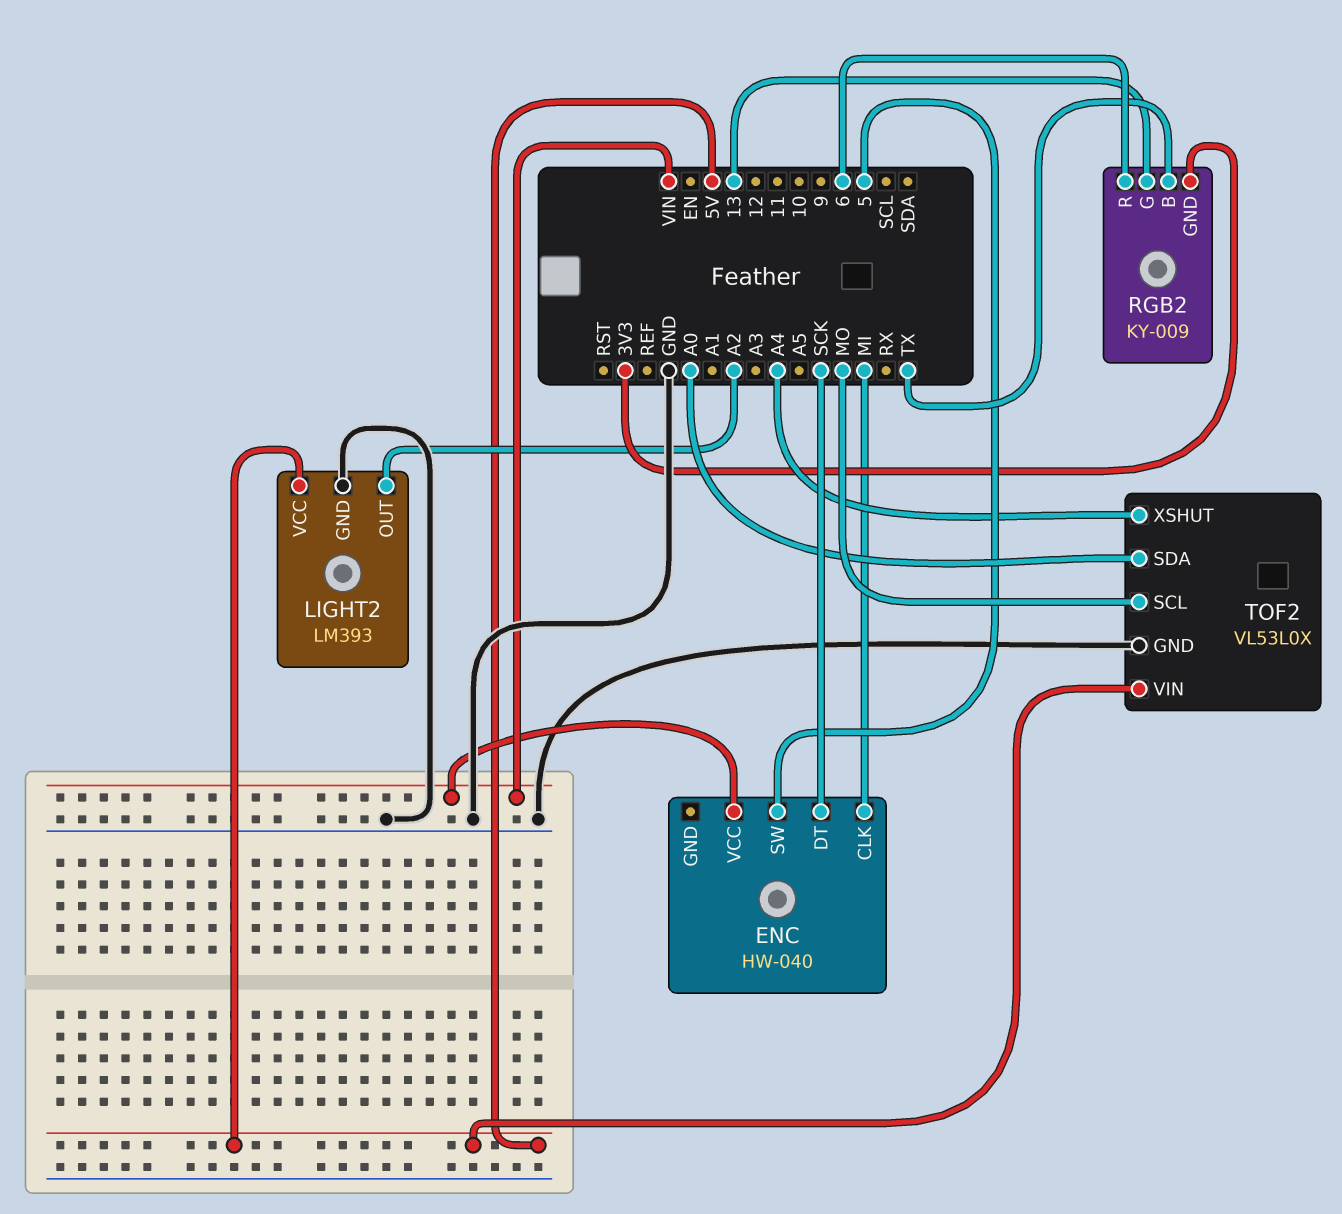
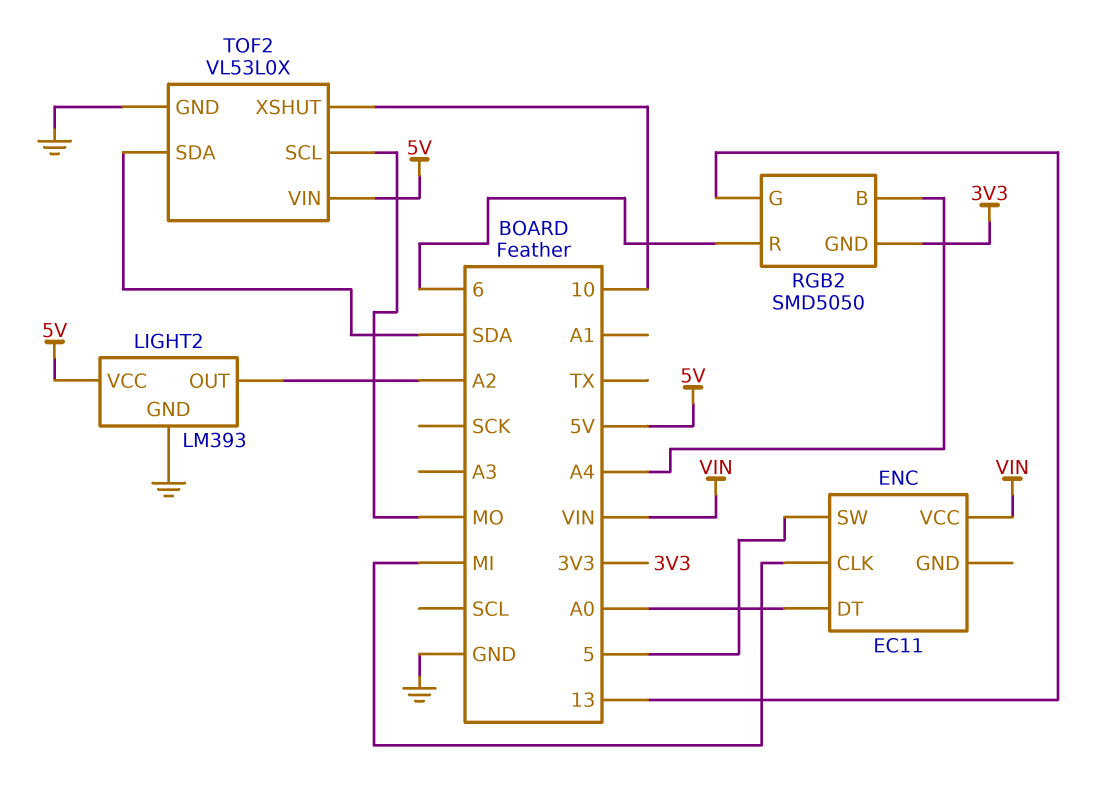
ENC: HW-040 -> EC11
ENC pin DT: SCK -> A0
RGB2: KY-009 -> SMD5050
RGB2 pin B: TX -> A4
TOF2 pin SDA: A0 -> SDA
TOF2 pin XSHUT: A4 -> 10

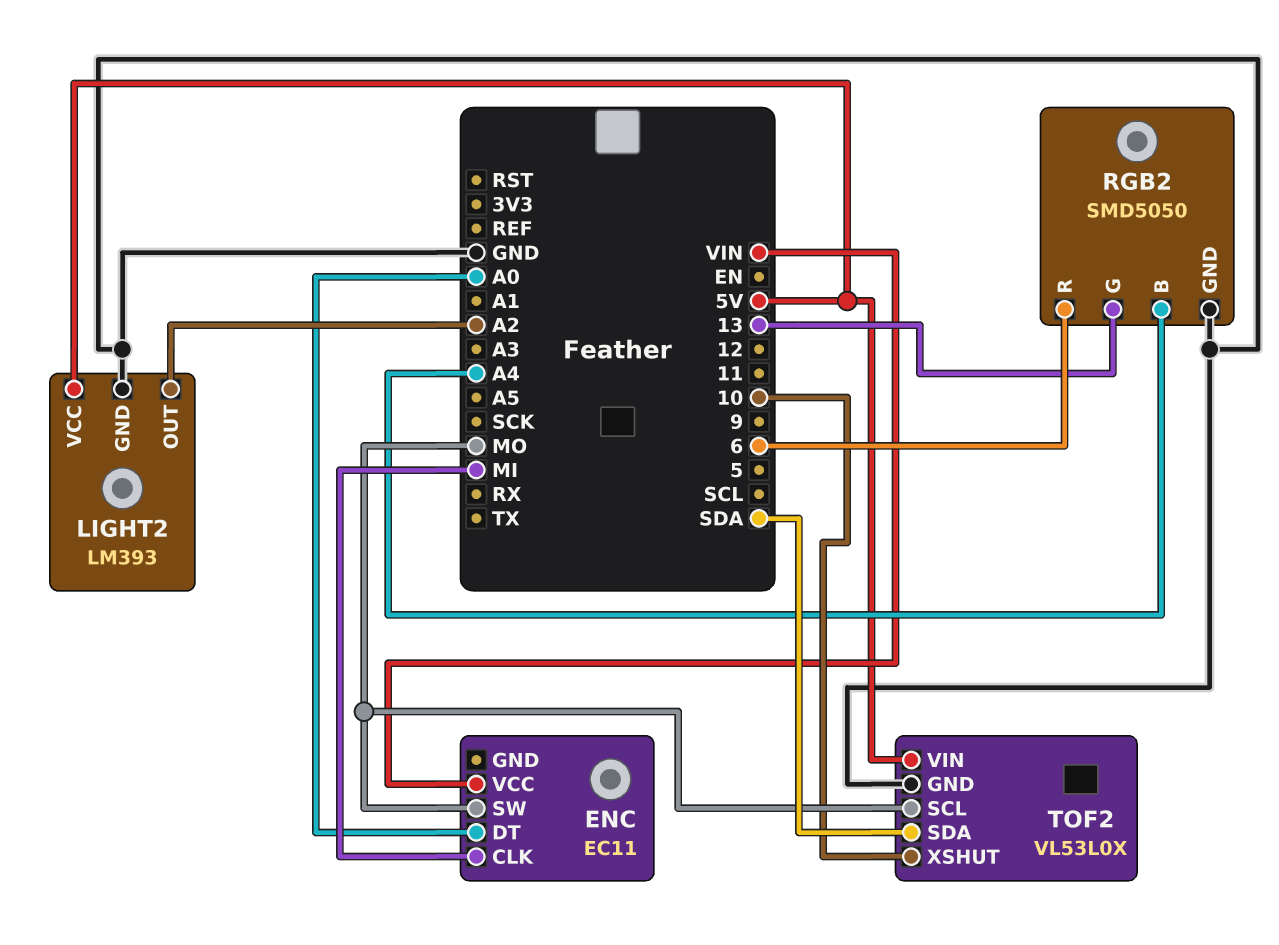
ENC pin SW: 5 -> MO
RGB2 pin GND: 3V3 -> GND

